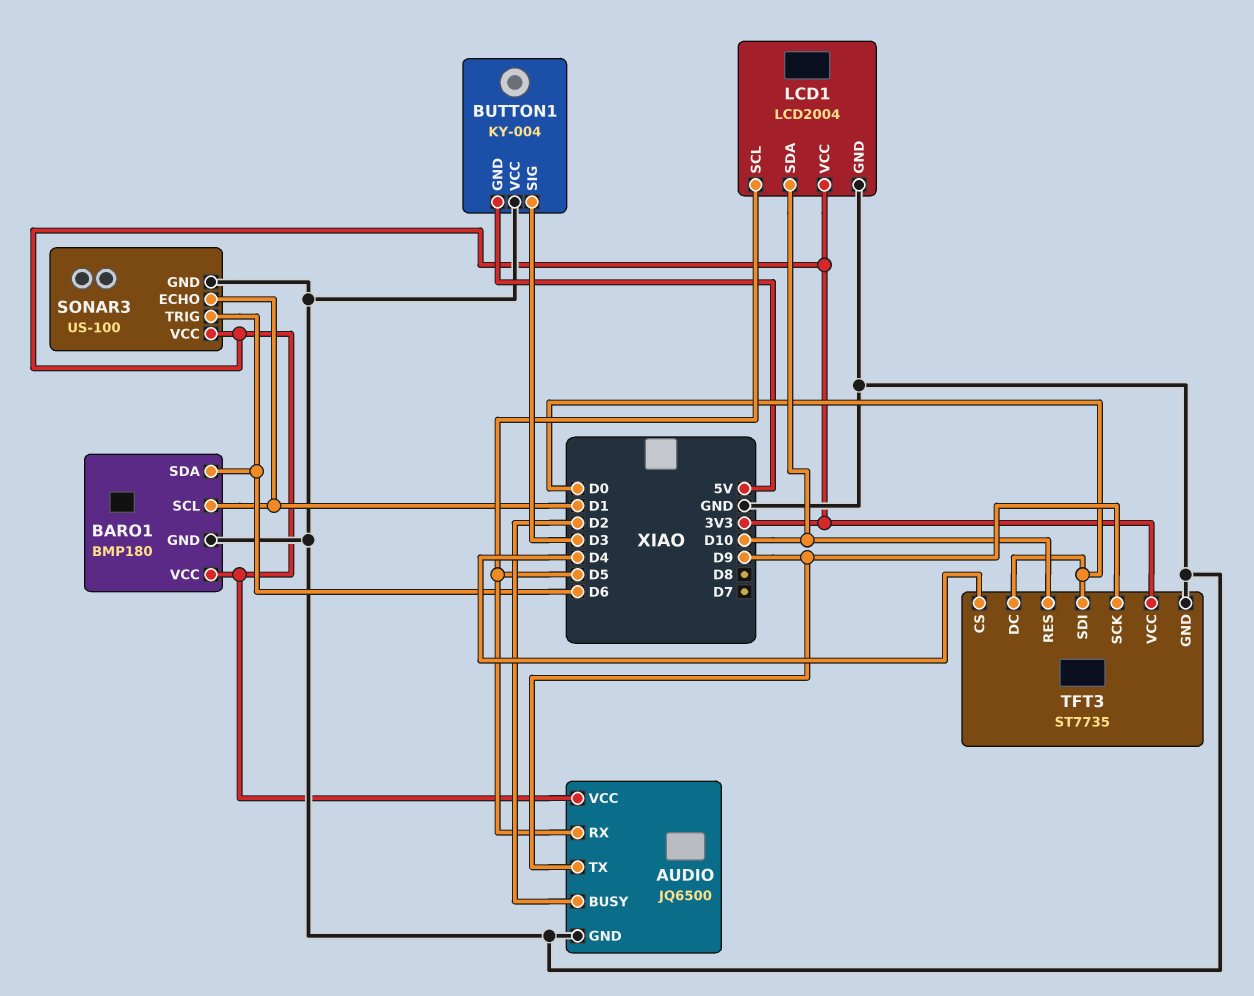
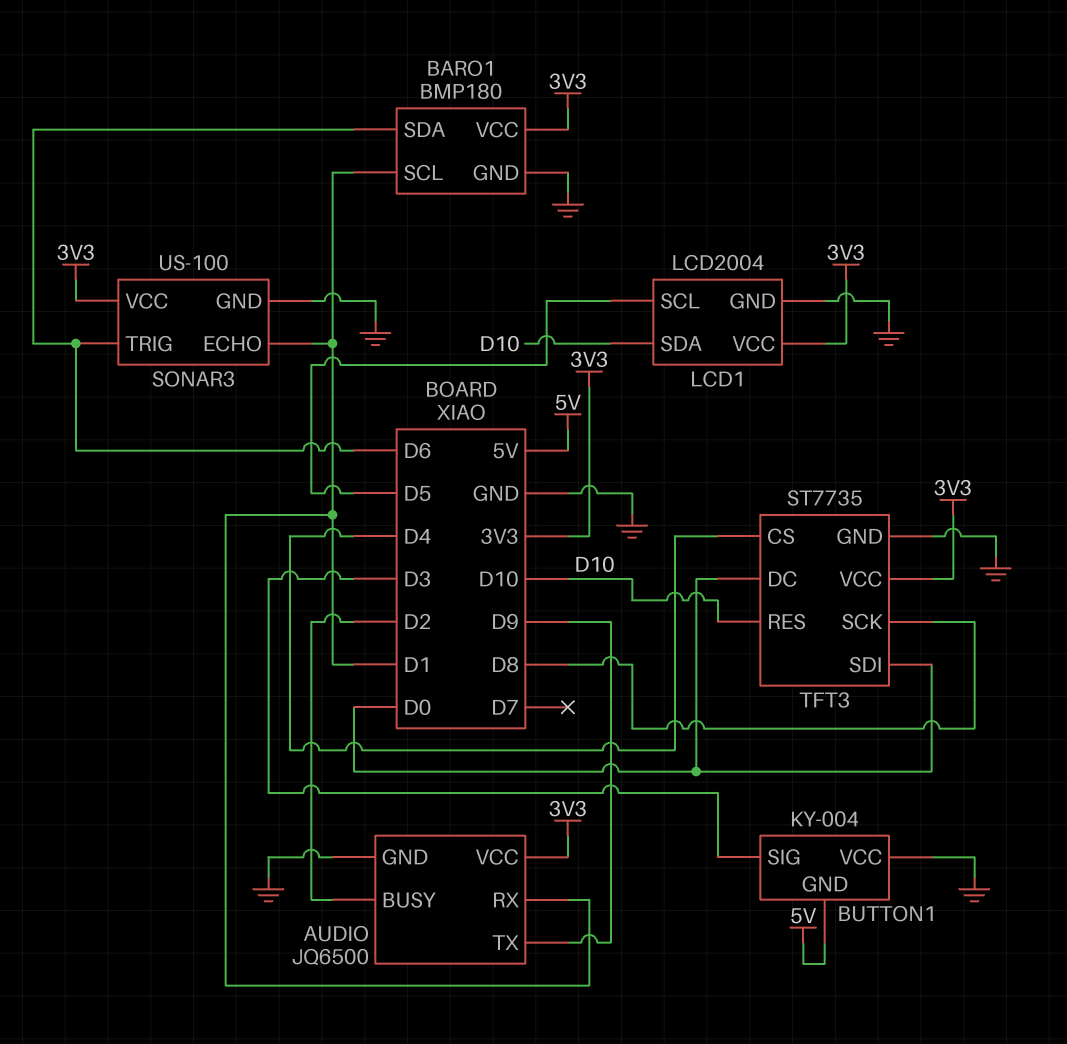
AUDIO pin RX: D5 -> D1
TFT3 pin SCK: D9 -> D8

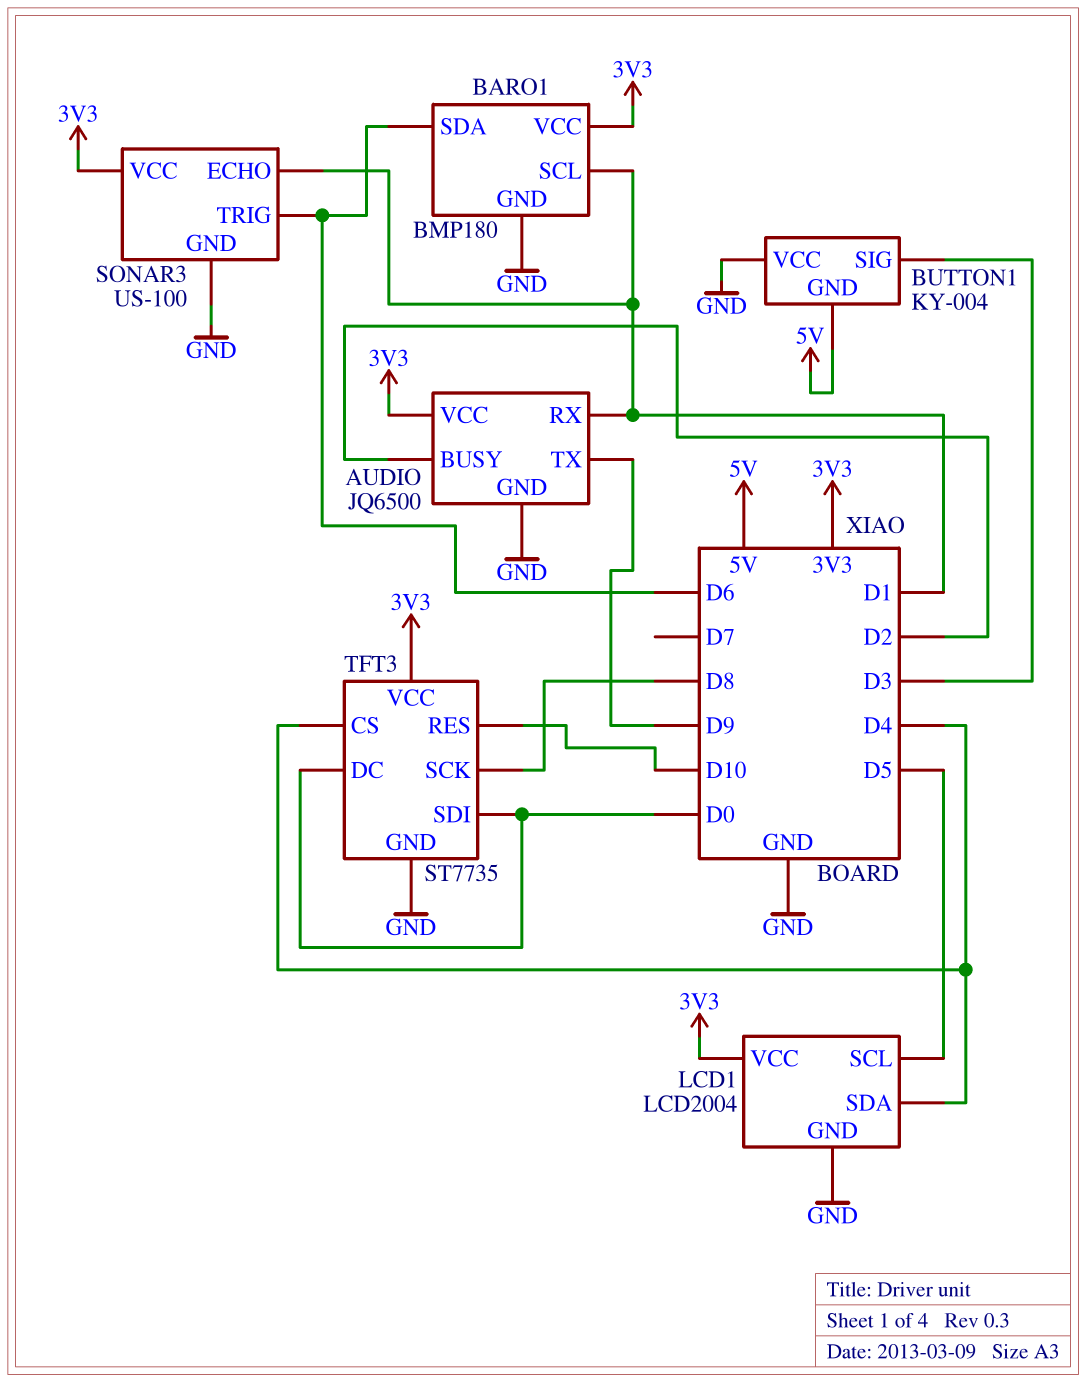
LCD1 pin SDA: D10 -> D4

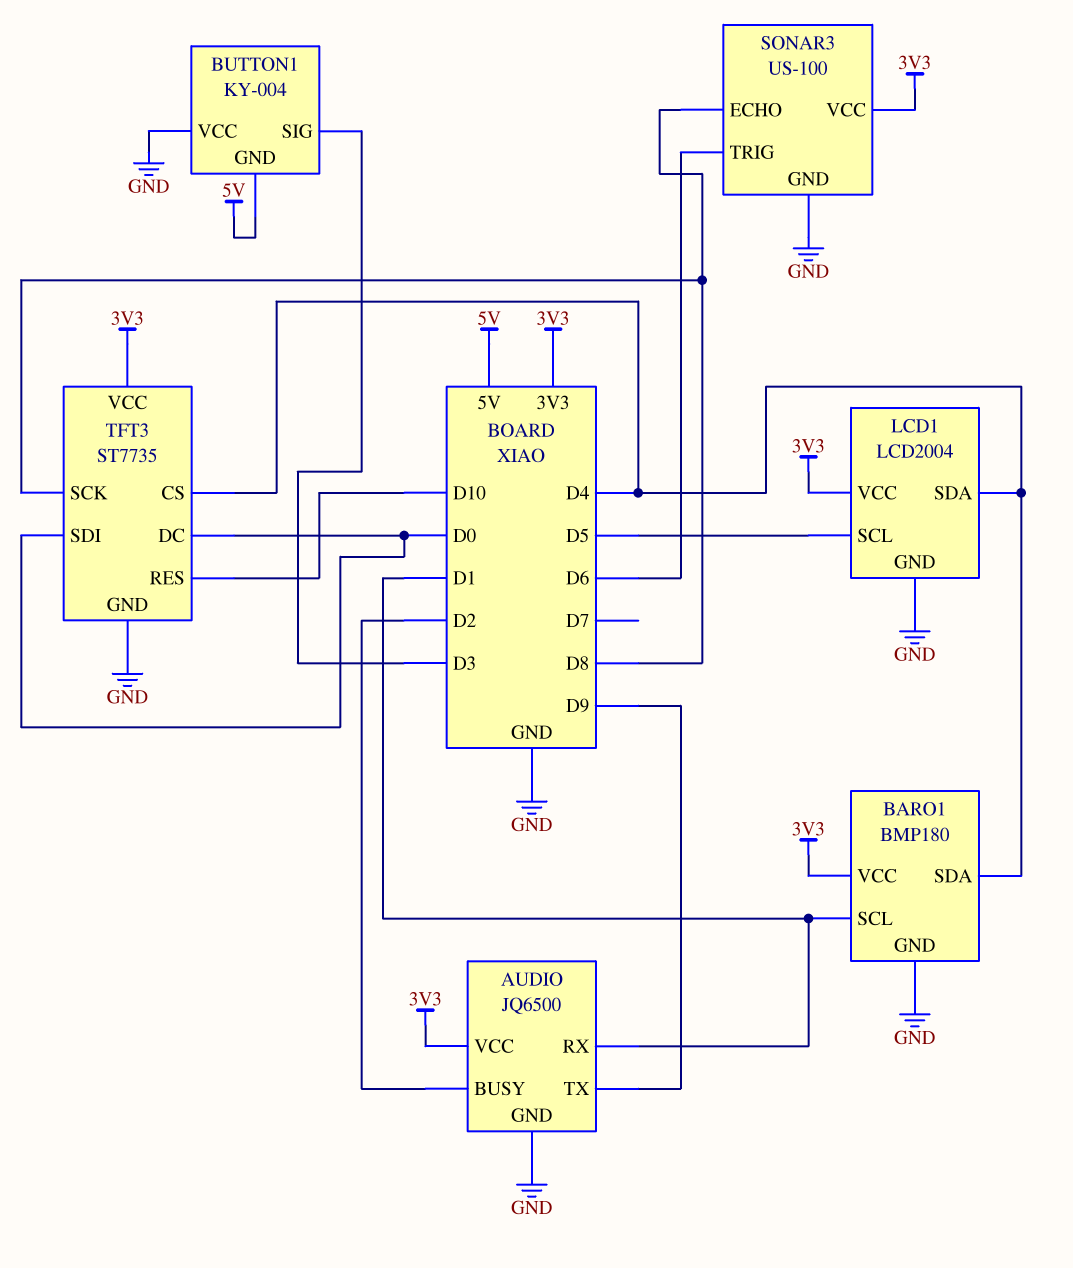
BARO1 pin SDA: D6 -> D4
SONAR3 pin ECHO: D1 -> D8

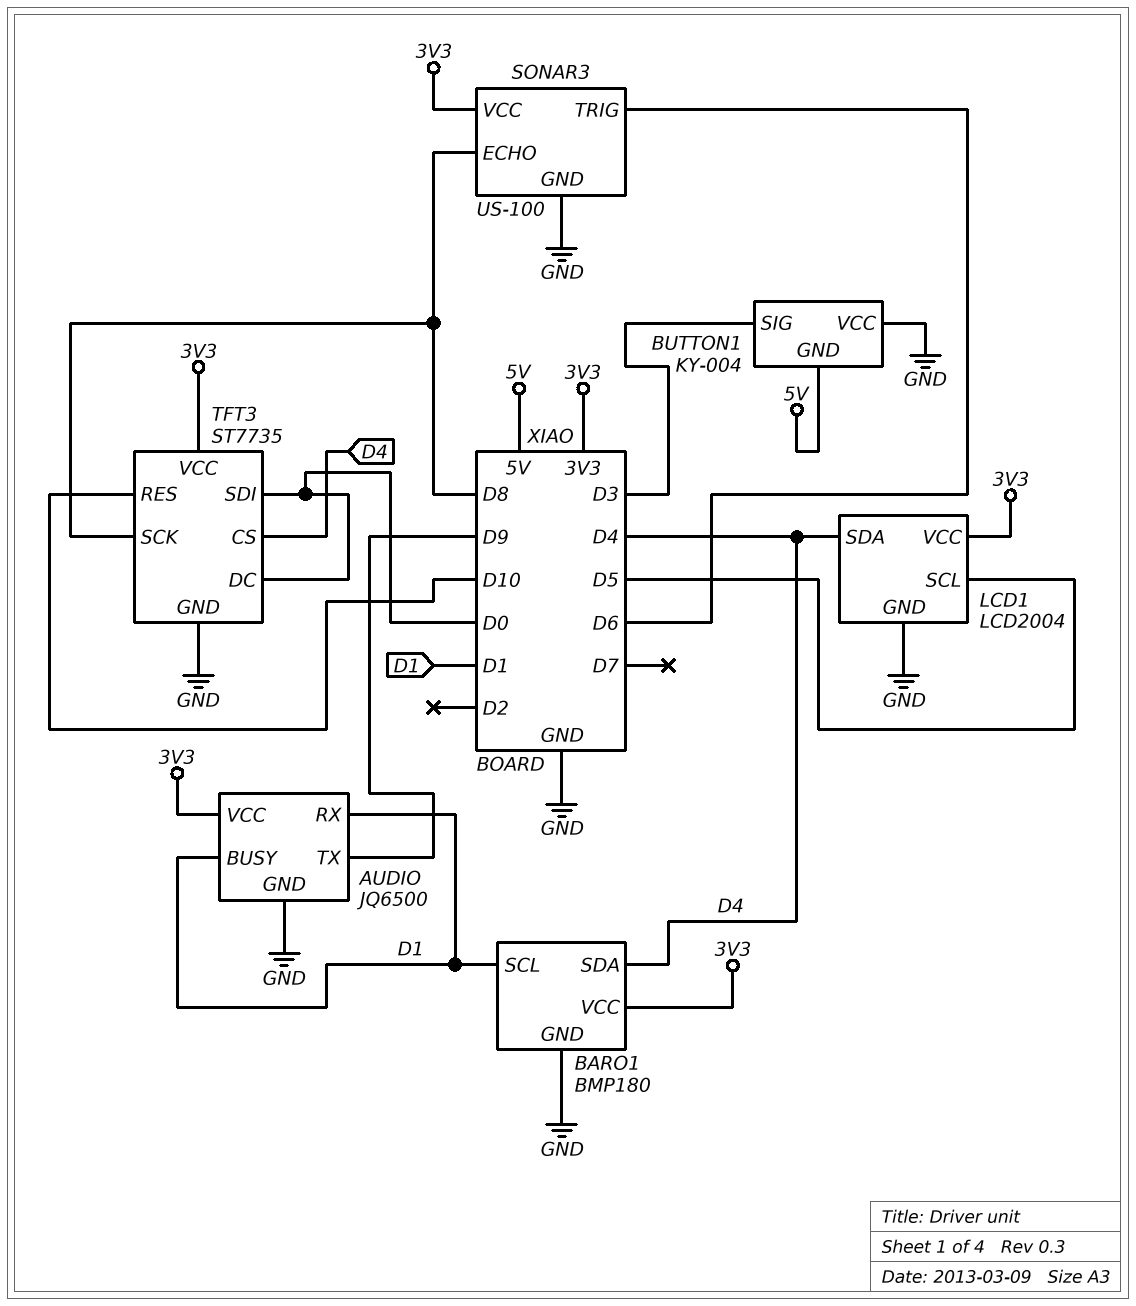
AUDIO pin BUSY: D2 -> D1

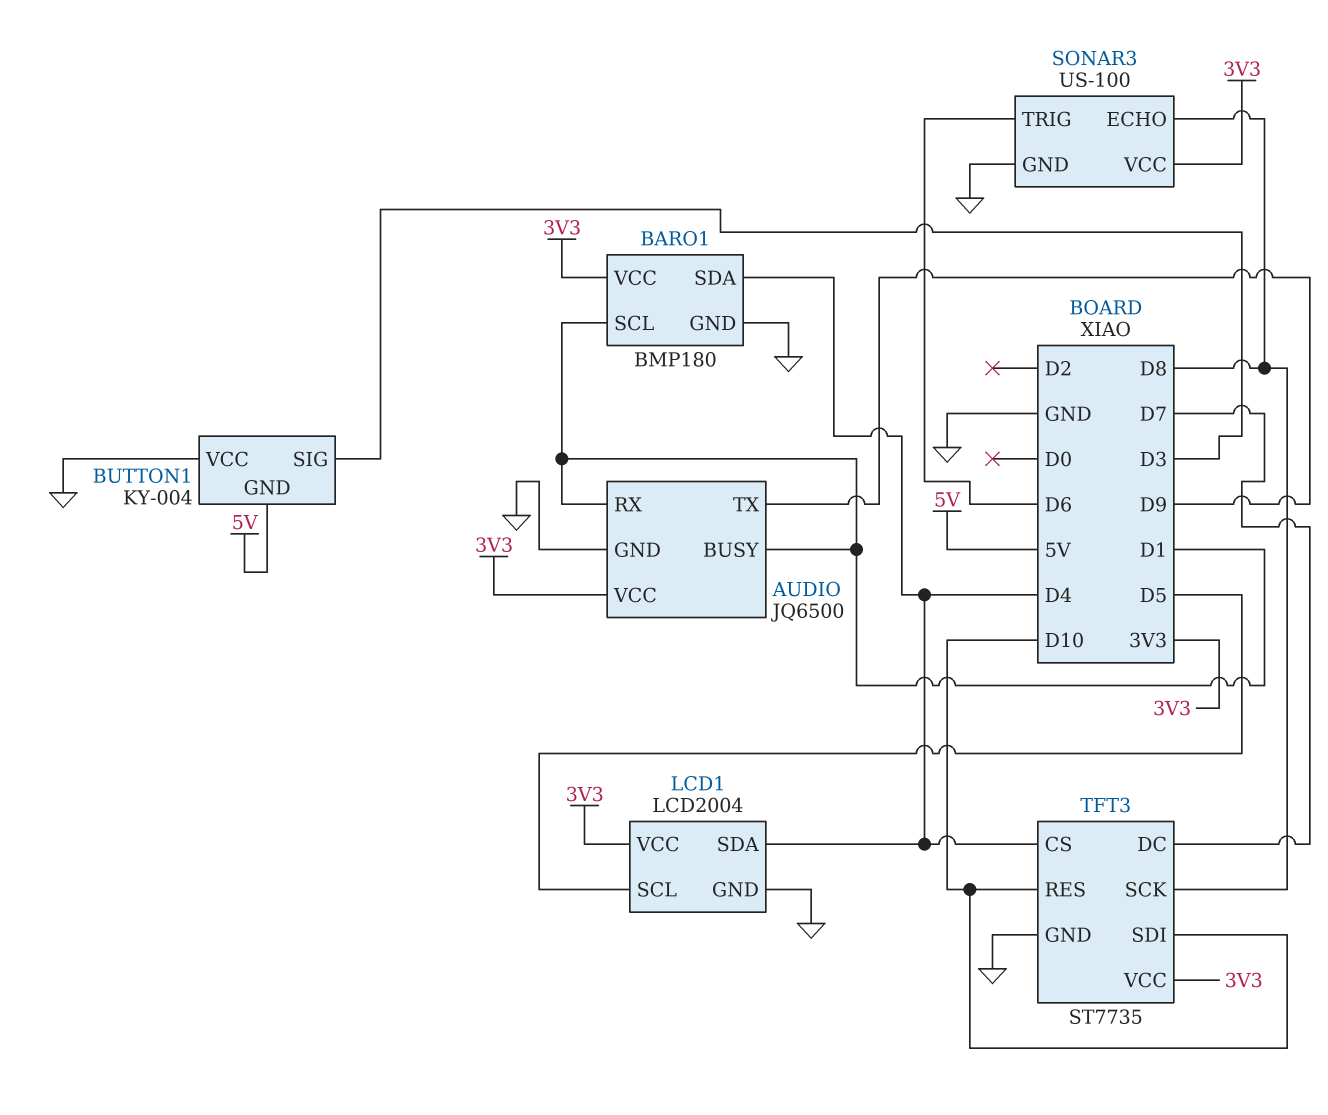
TFT3 pin DC: D0 -> D7
TFT3 pin SDI: D0 -> D10

